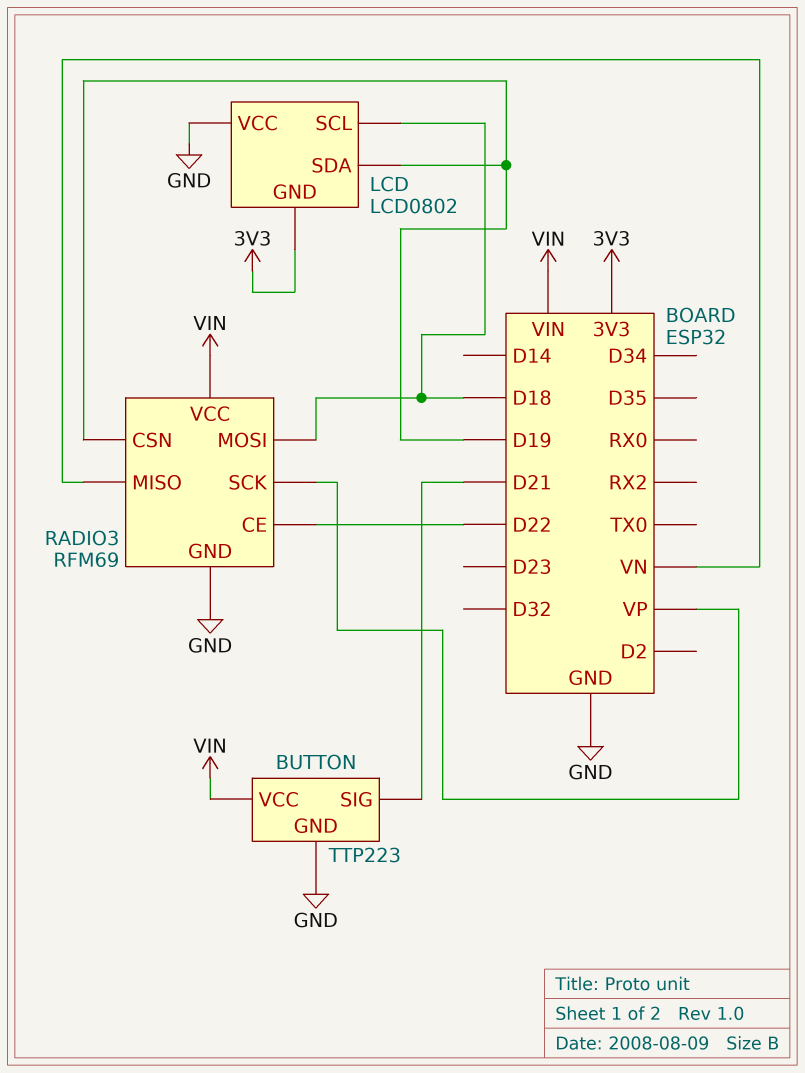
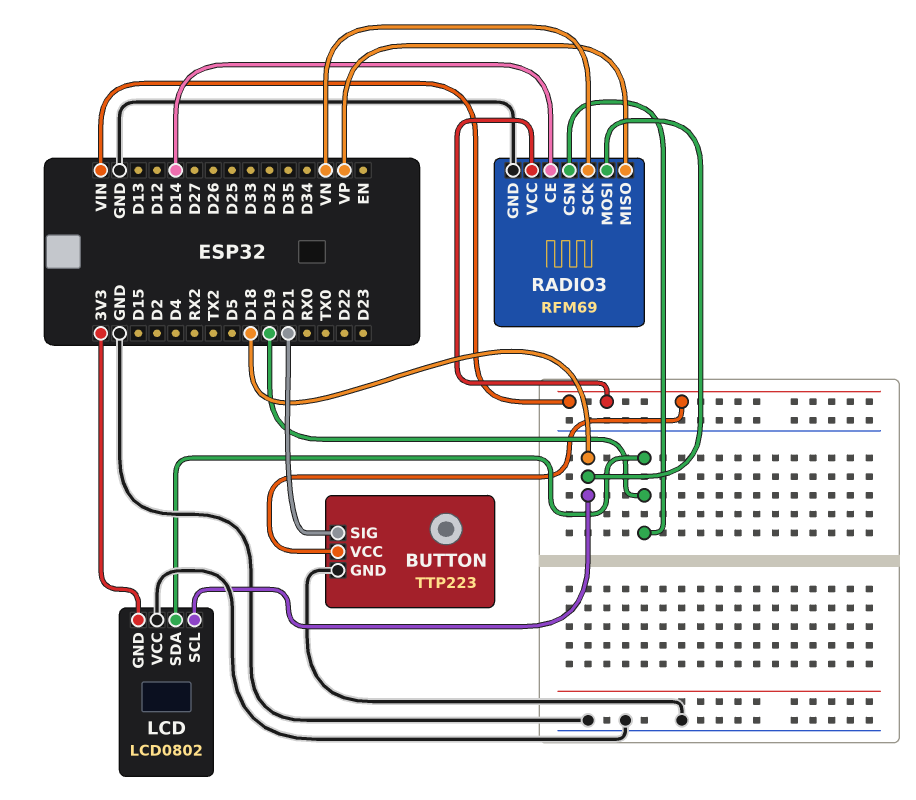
RADIO3 pin CE: D22 -> D14
RADIO3 pin MISO: VN -> VP
RADIO3 pin SCK: VP -> VN

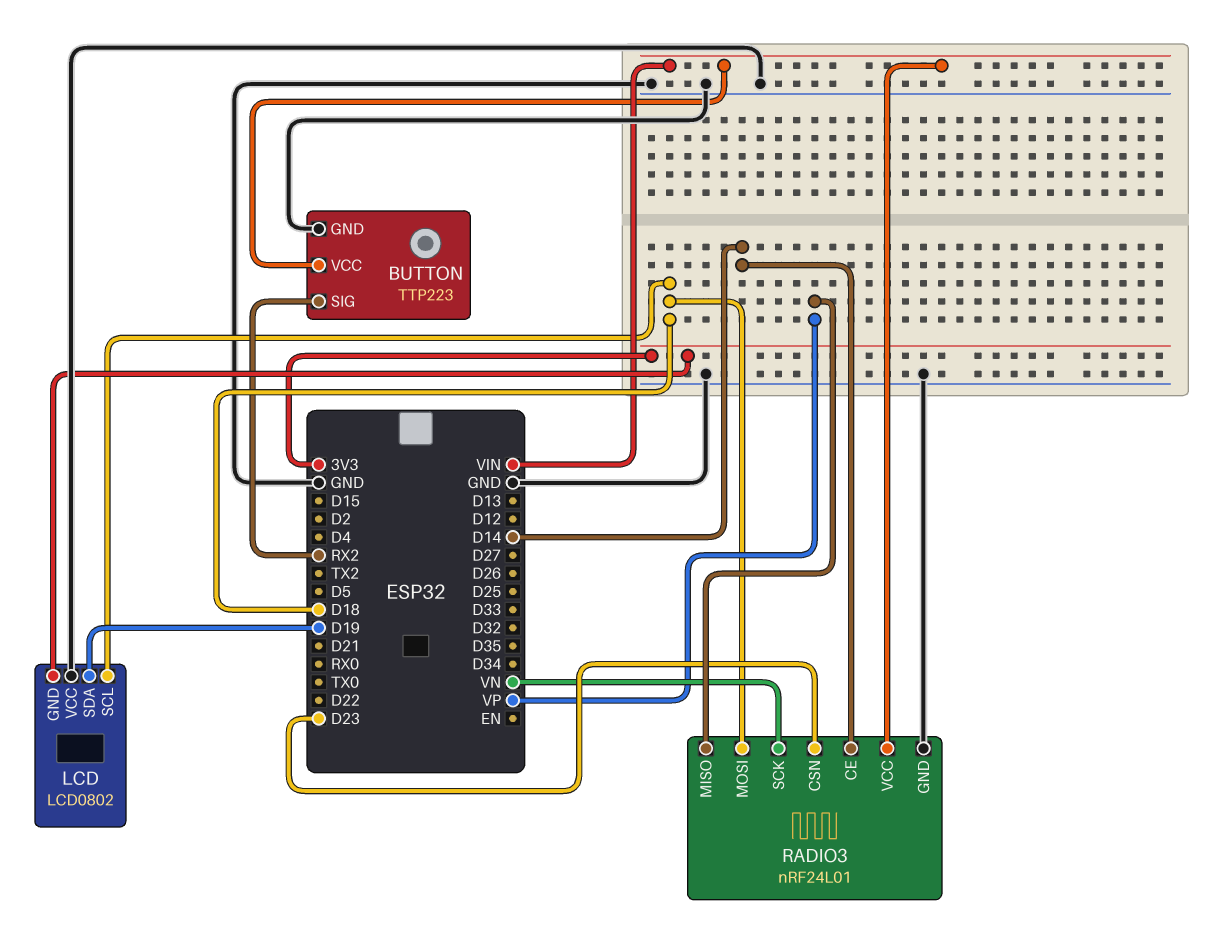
BUTTON pin SIG: D21 -> RX2
RADIO3: RFM69 -> nRF24L01
RADIO3 pin CSN: D19 -> D23

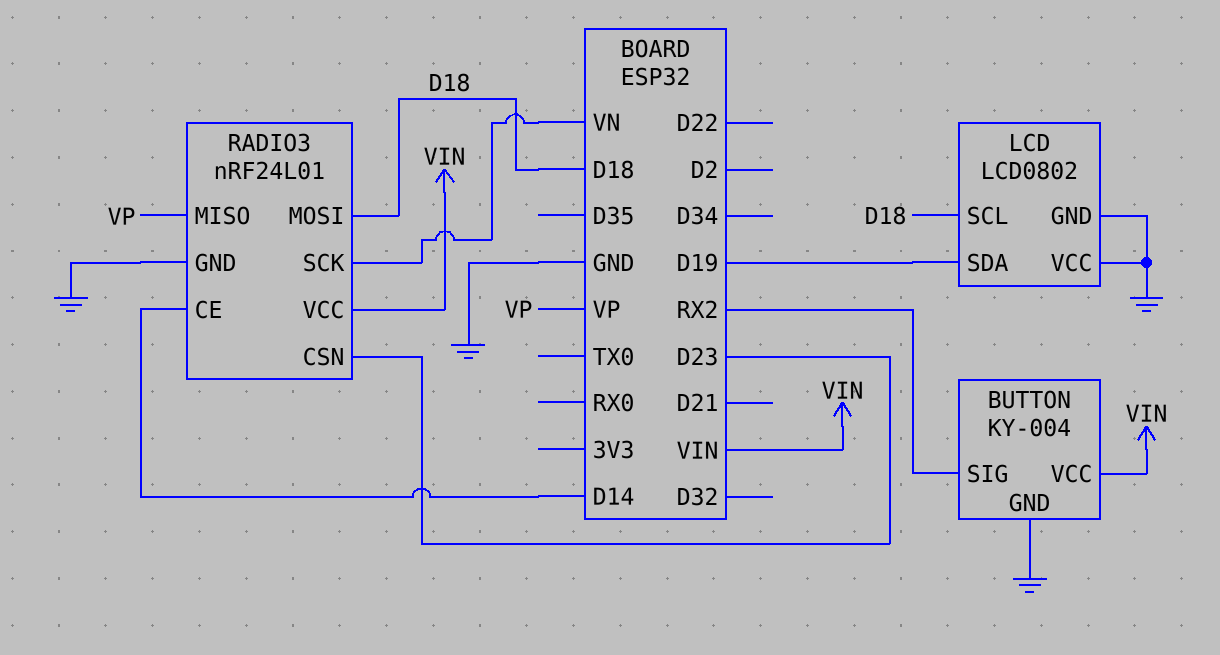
BUTTON: TTP223 -> KY-004
LCD pin GND: 3V3 -> GND

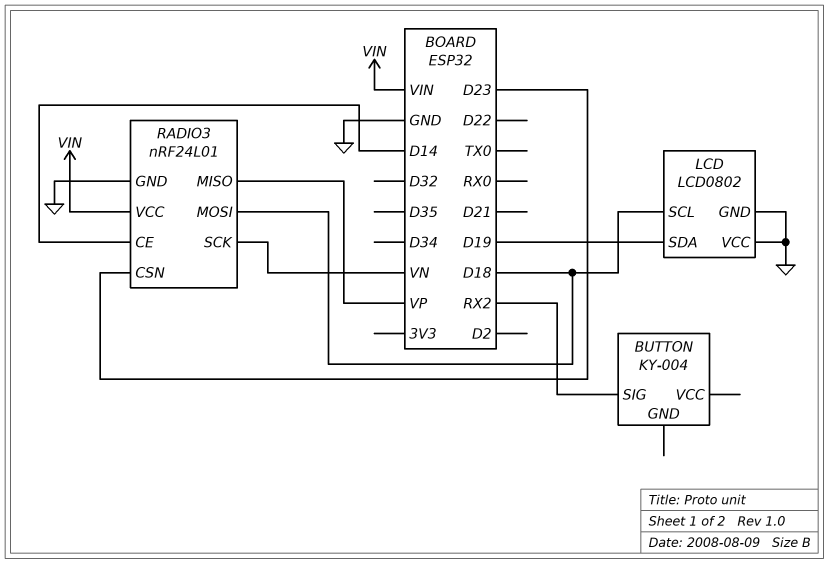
BUTTON pin GND: GND -> none
BUTTON pin VCC: VIN -> none

